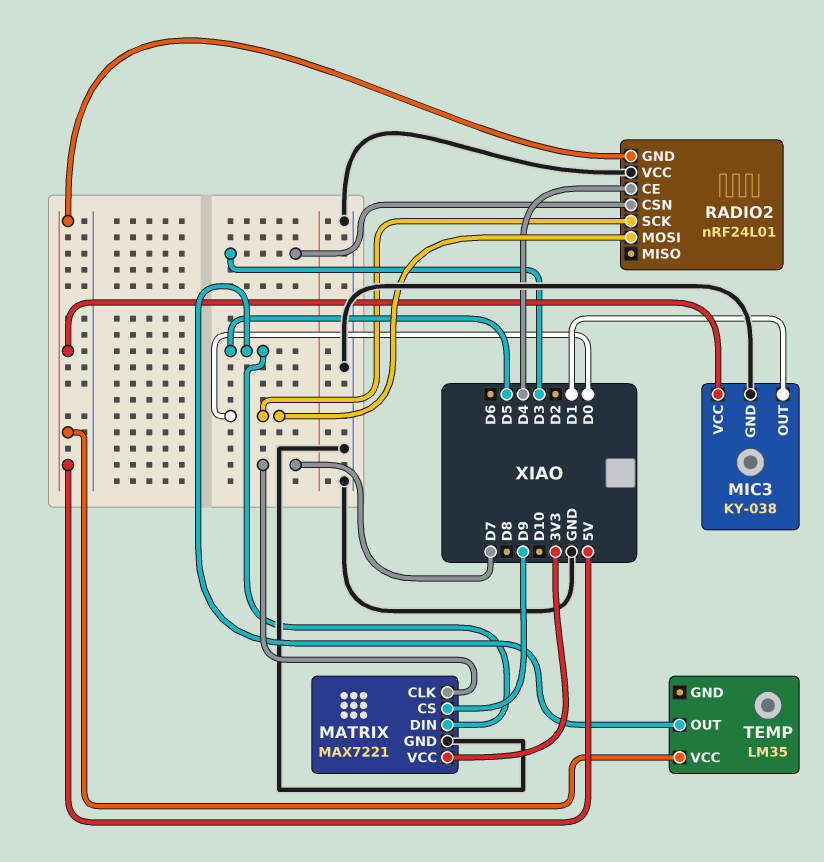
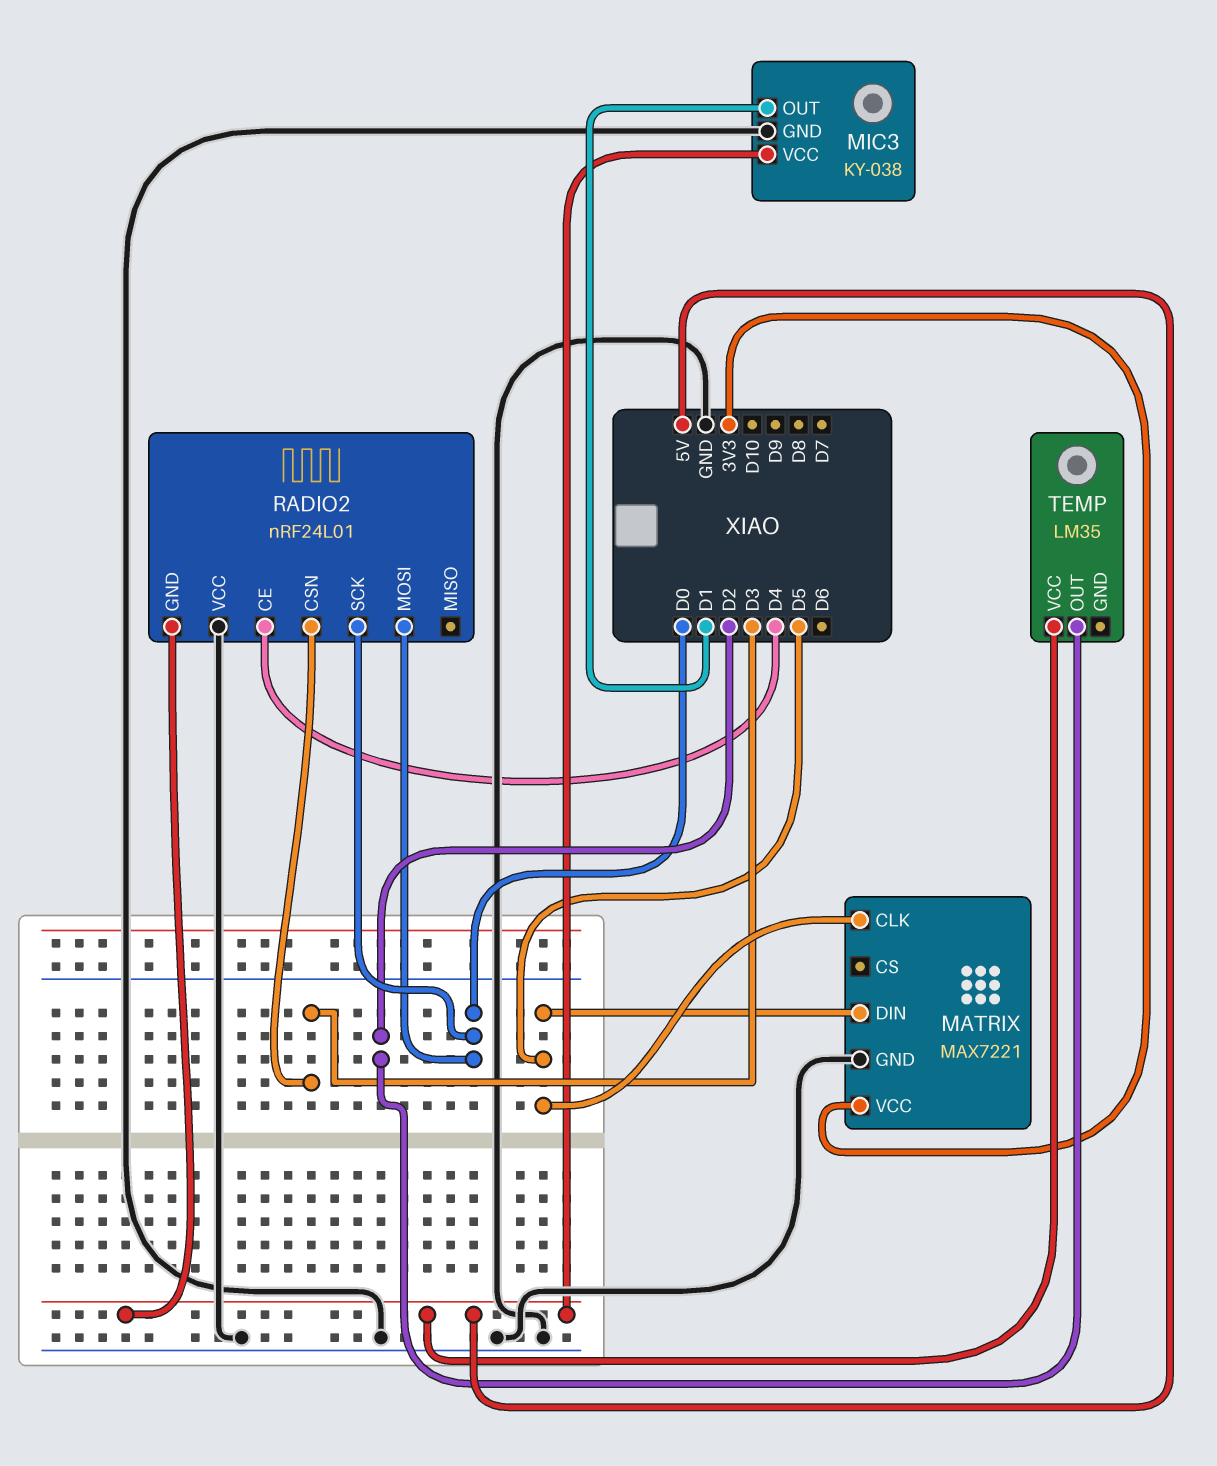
MATRIX pin CLK: D7 -> D5
MATRIX pin CS: D9 -> none
TEMP pin OUT: D5 -> D2

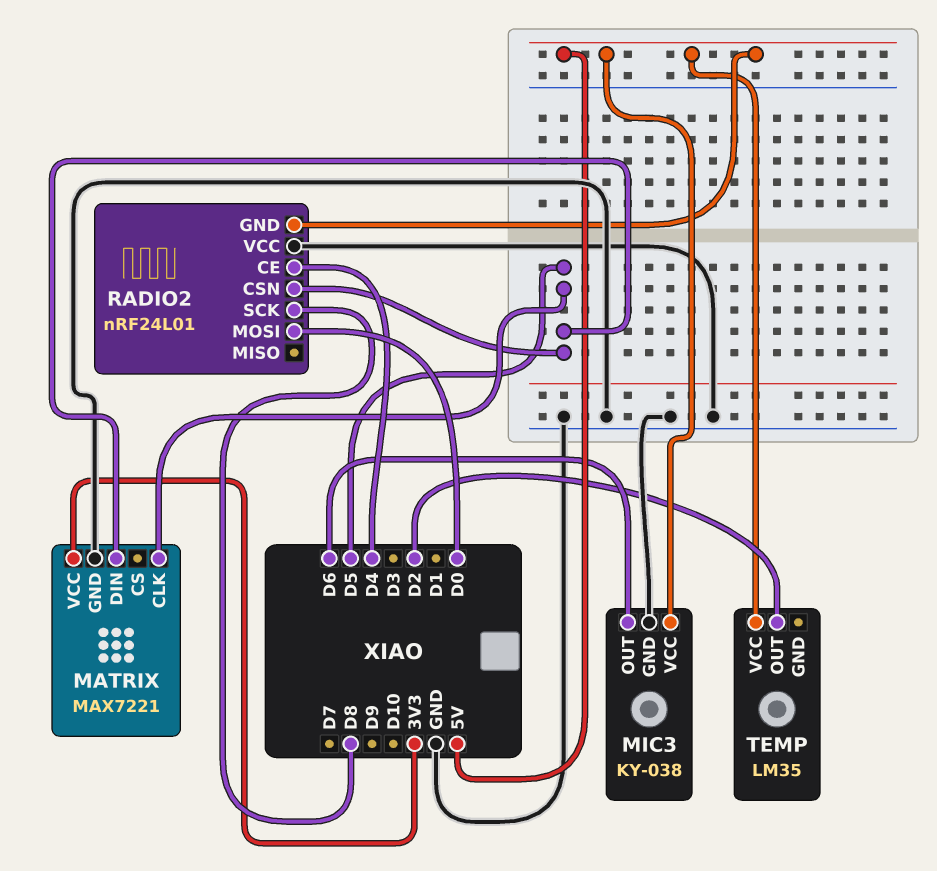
MIC3 pin OUT: D1 -> D6
RADIO2 pin CSN: D3 -> D5
RADIO2 pin SCK: D0 -> D8

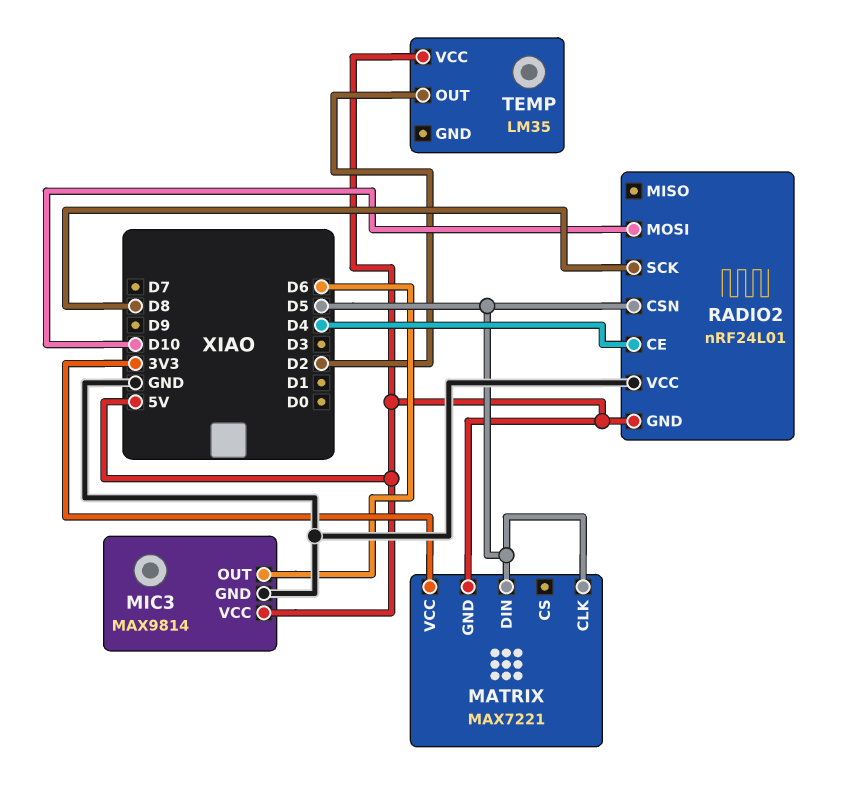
MATRIX pin GND: GND -> 5V
MIC3: KY-038 -> MAX9814
RADIO2 pin MOSI: D0 -> D10

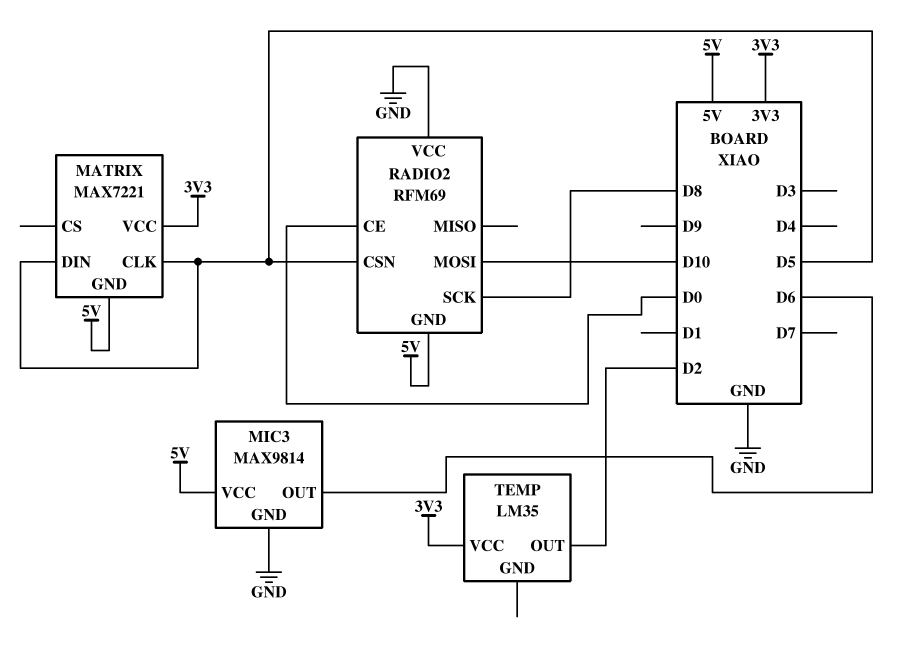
RADIO2: nRF24L01 -> RFM69
RADIO2 pin CE: D4 -> D0
TEMP pin VCC: 5V -> 3V3

